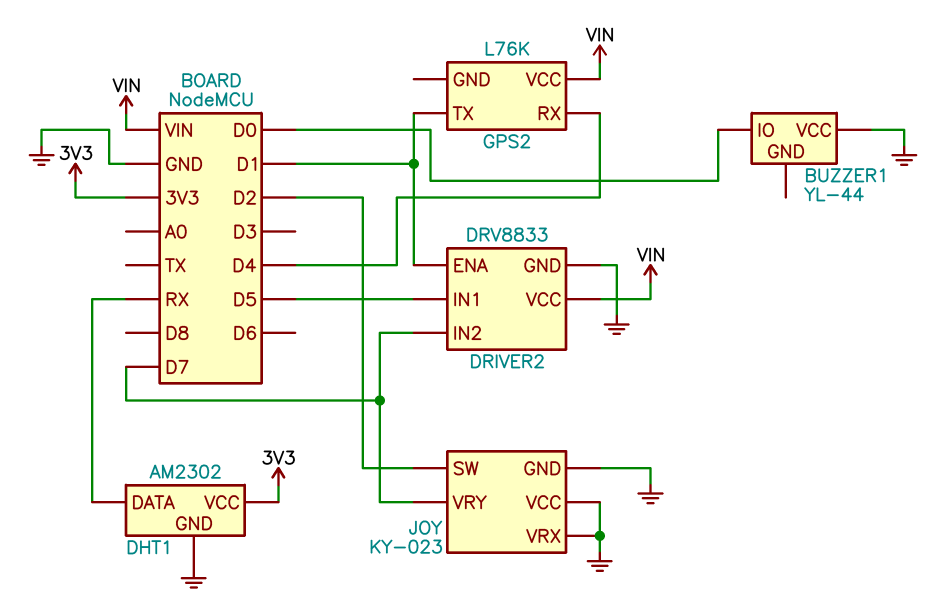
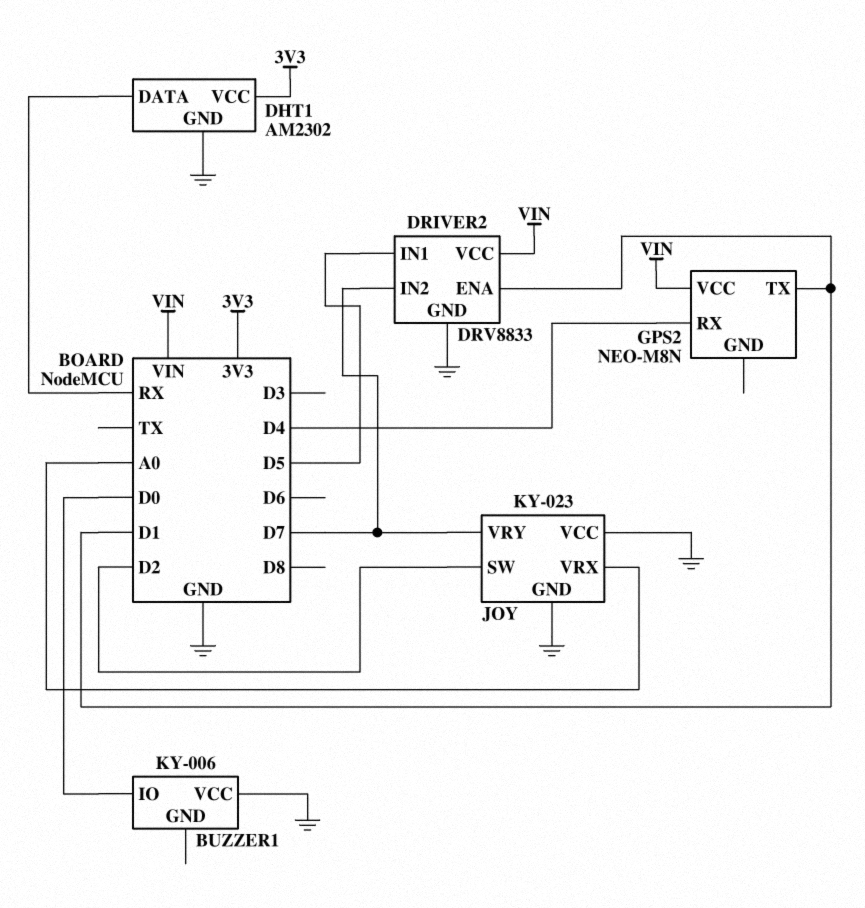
BUZZER1: YL-44 -> KY-006
GPS2: L76K -> NEO-M8N
JOY pin VRX: GND -> A0

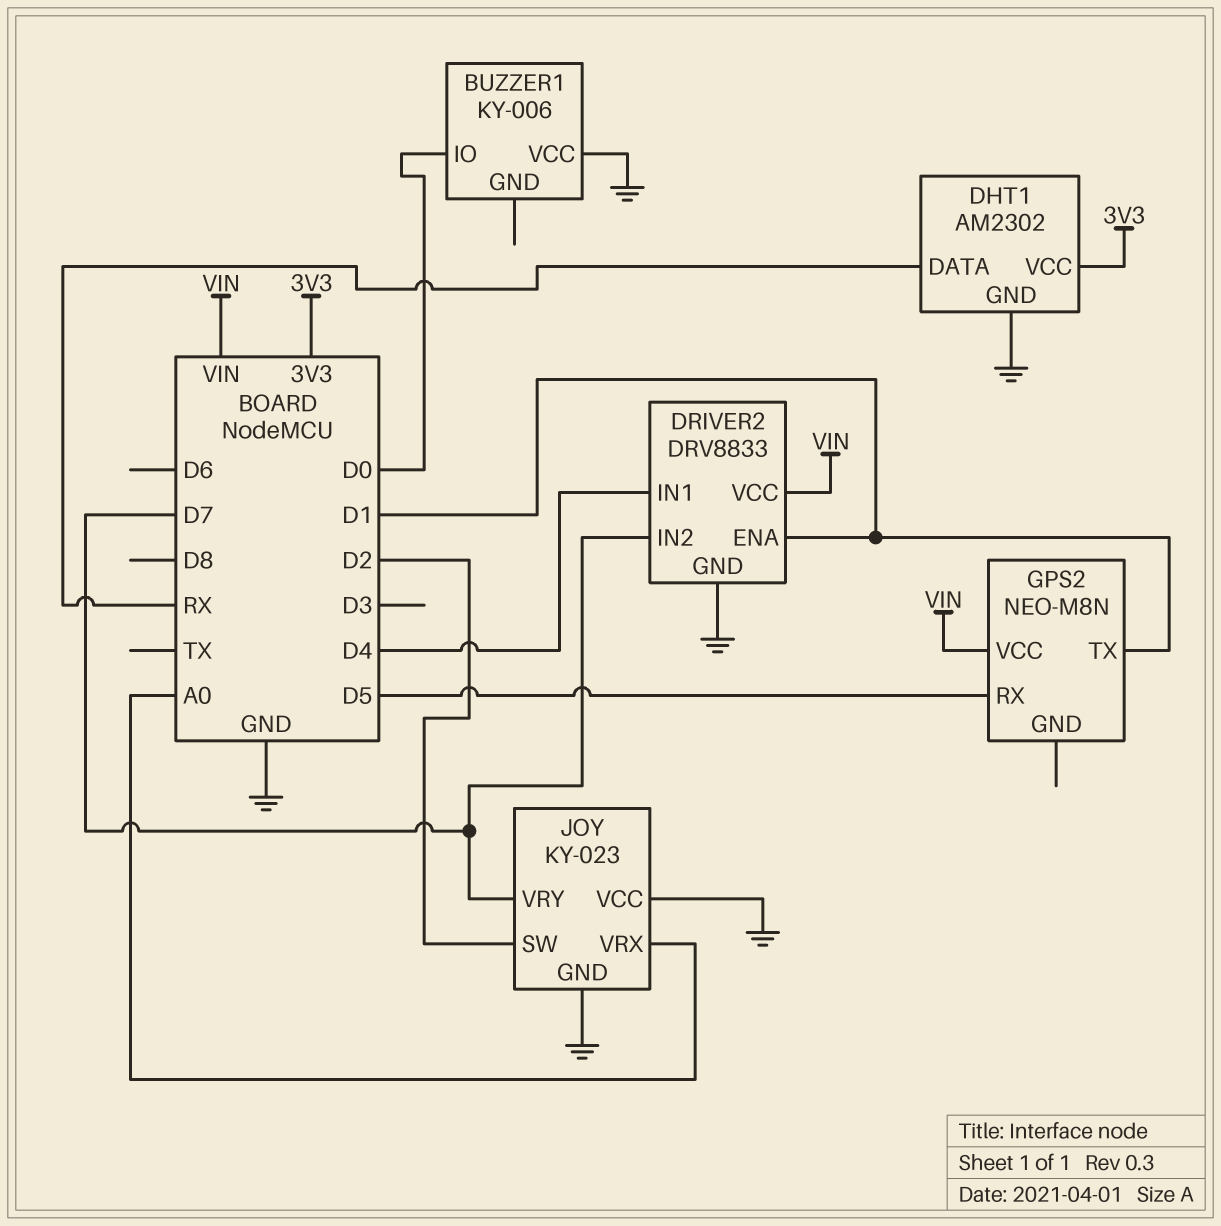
DRIVER2 pin IN1: D5 -> D4
GPS2 pin RX: D4 -> D5

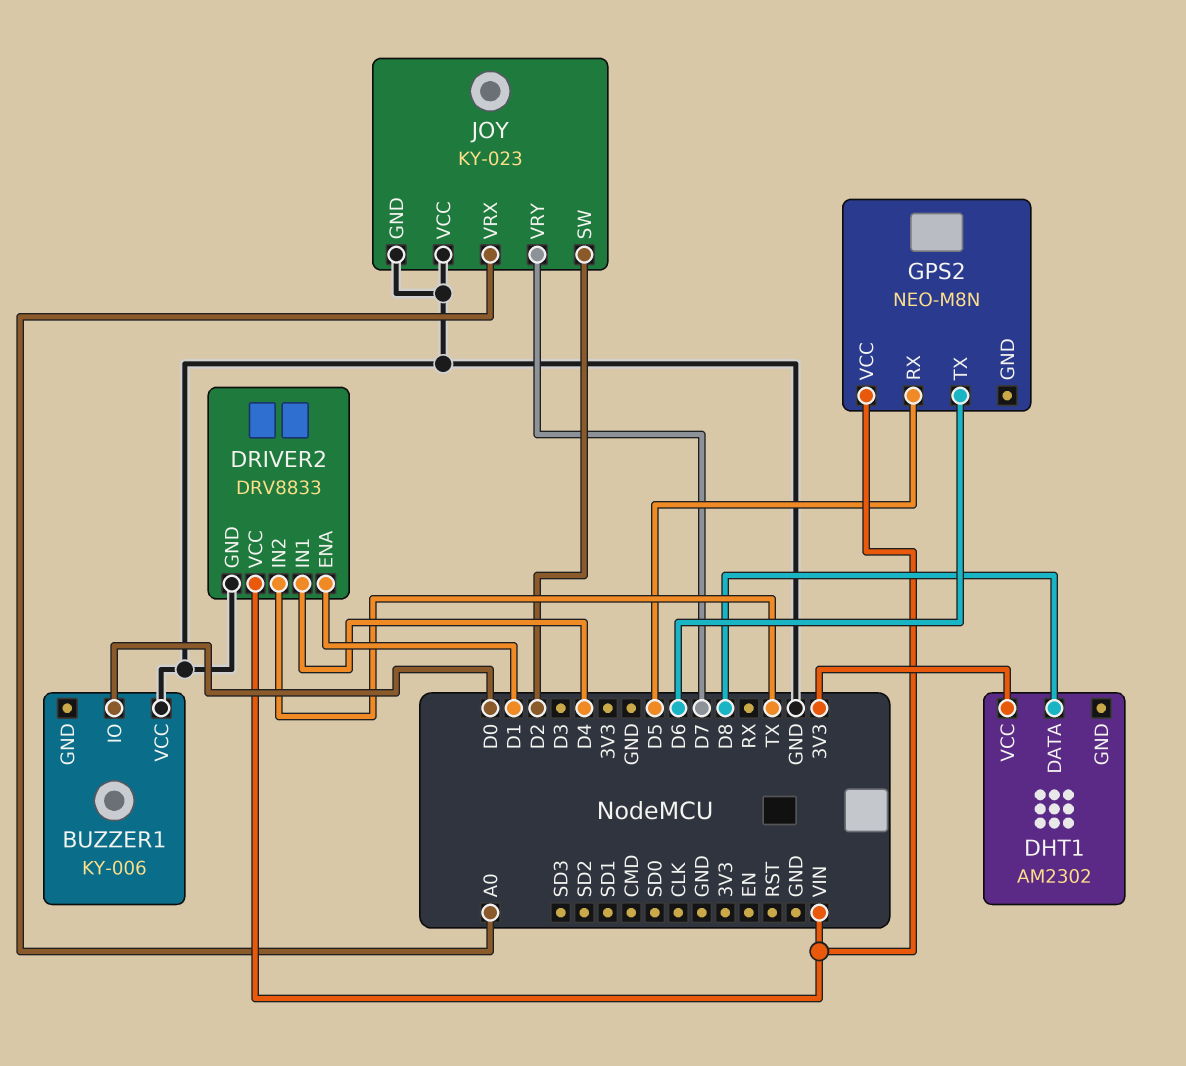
DHT1 pin DATA: RX -> D8
DHT1 pin GND: GND -> none
DRIVER2 pin IN2: D7 -> TX
GPS2 pin TX: D1 -> D6

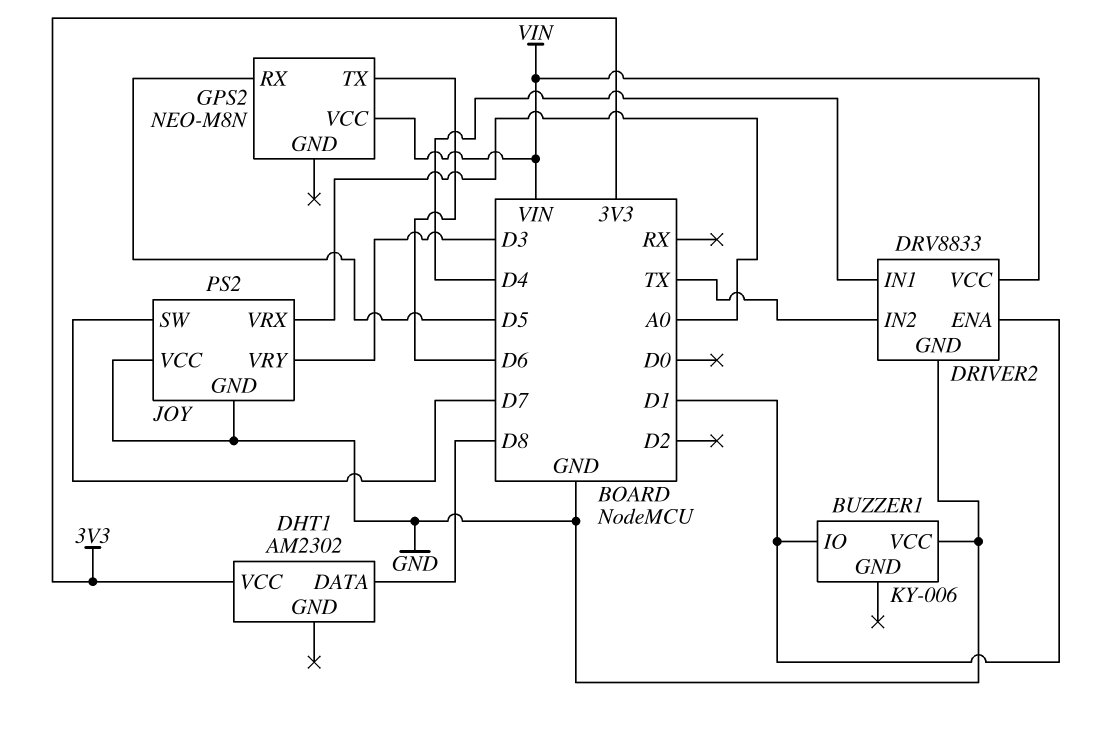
BUZZER1 pin IO: D0 -> D1
JOY: KY-023 -> PS2
JOY pin SW: D2 -> D7
JOY pin VRY: D7 -> D3

